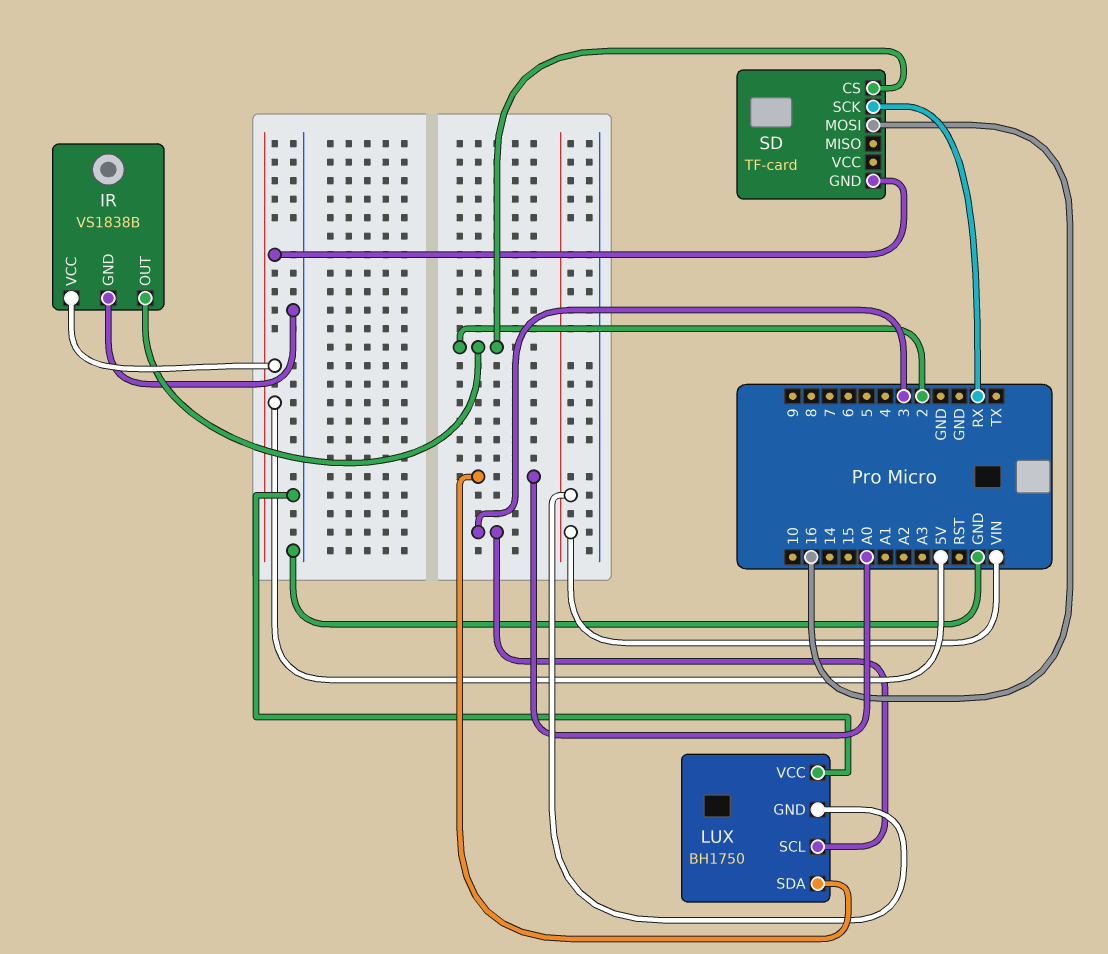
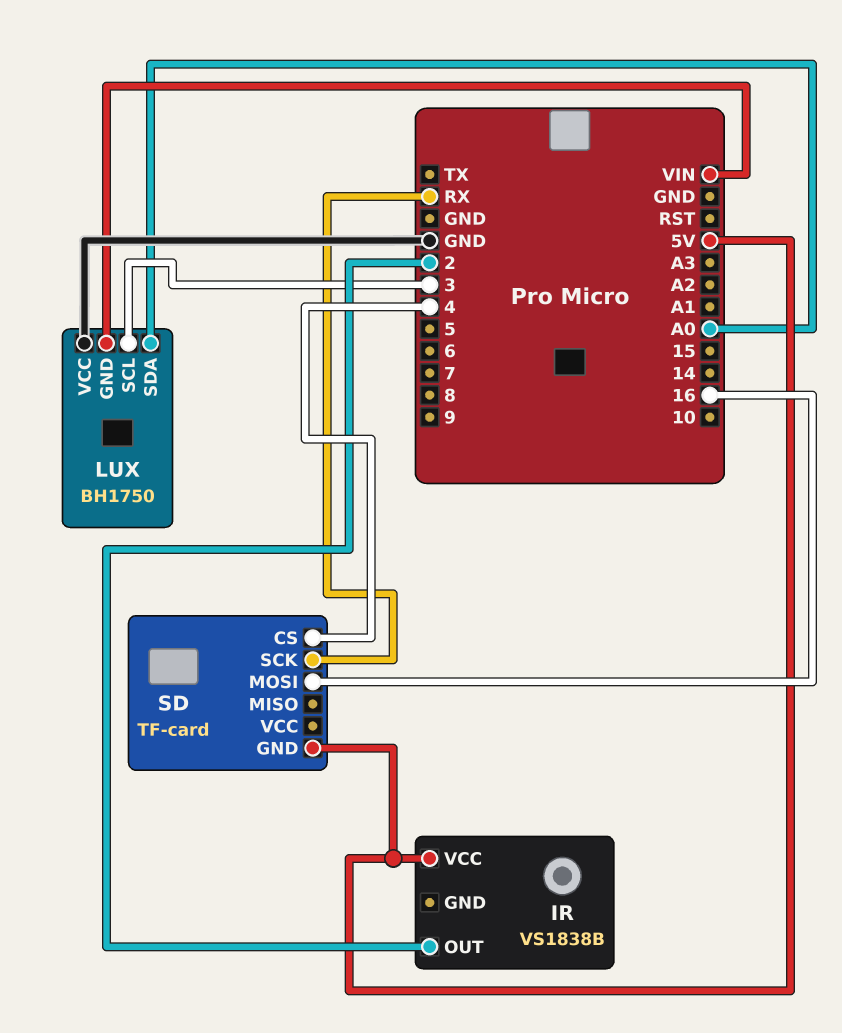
IR pin GND: GND -> none
SD pin CS: 2 -> 4

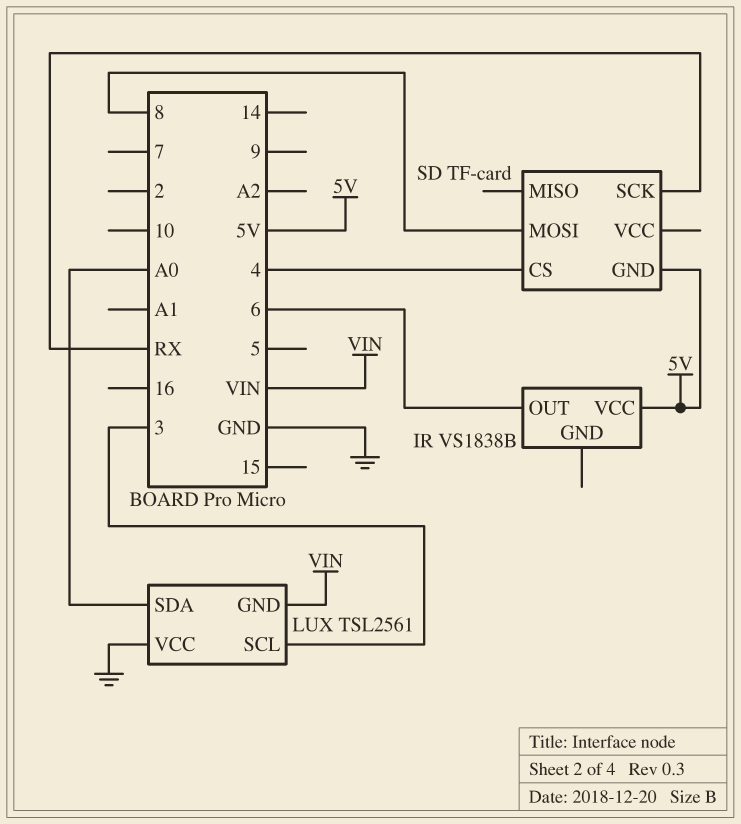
IR pin OUT: 2 -> 6
LUX: BH1750 -> TSL2561
SD pin MOSI: 16 -> 8

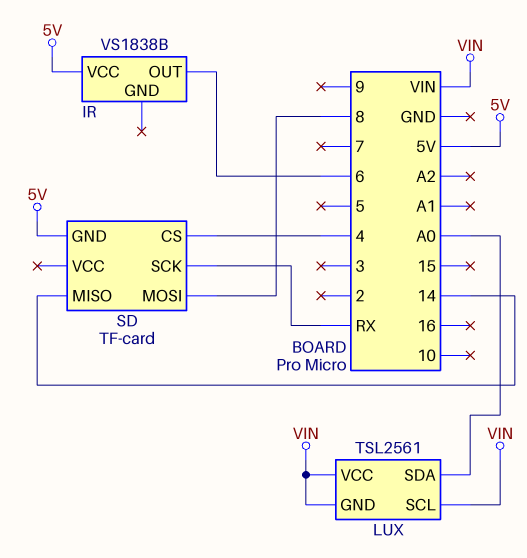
LUX pin SCL: 3 -> VIN
LUX pin VCC: GND -> VIN
SD pin MISO: none -> 14

